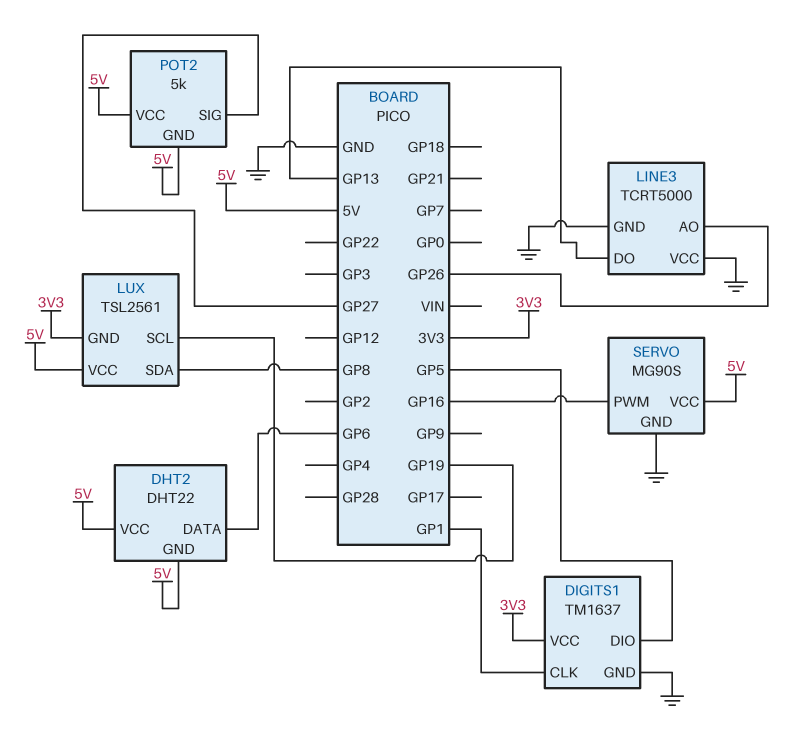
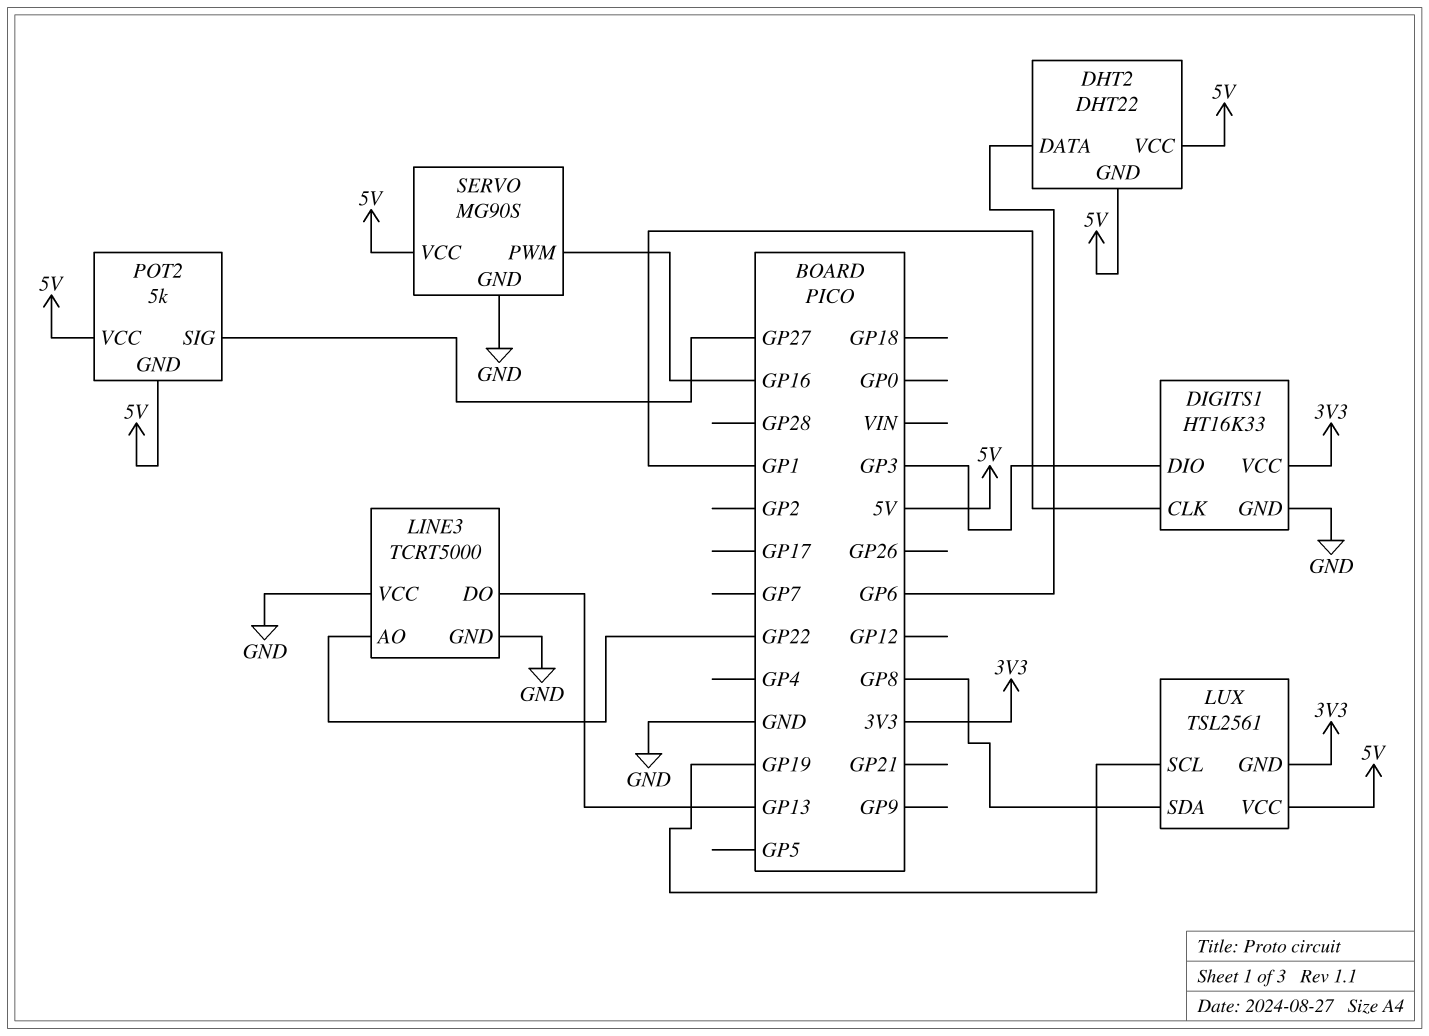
DIGITS1: TM1637 -> HT16K33
DIGITS1 pin DIO: GP5 -> GP3
LINE3 pin AO: GP26 -> GP22

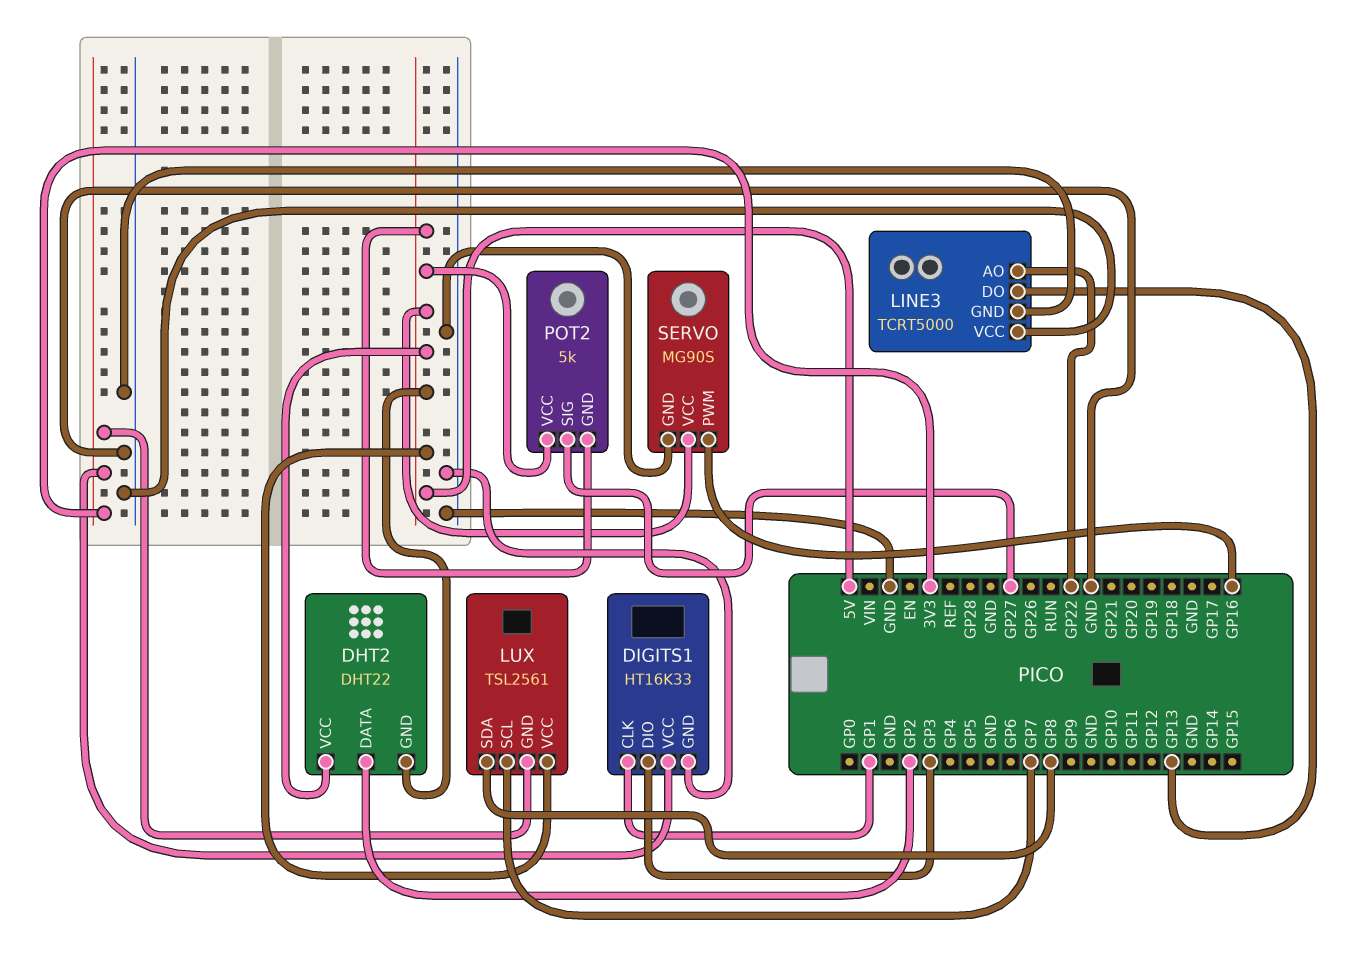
DHT2 pin DATA: GP6 -> GP2
LUX pin SCL: GP19 -> GP7

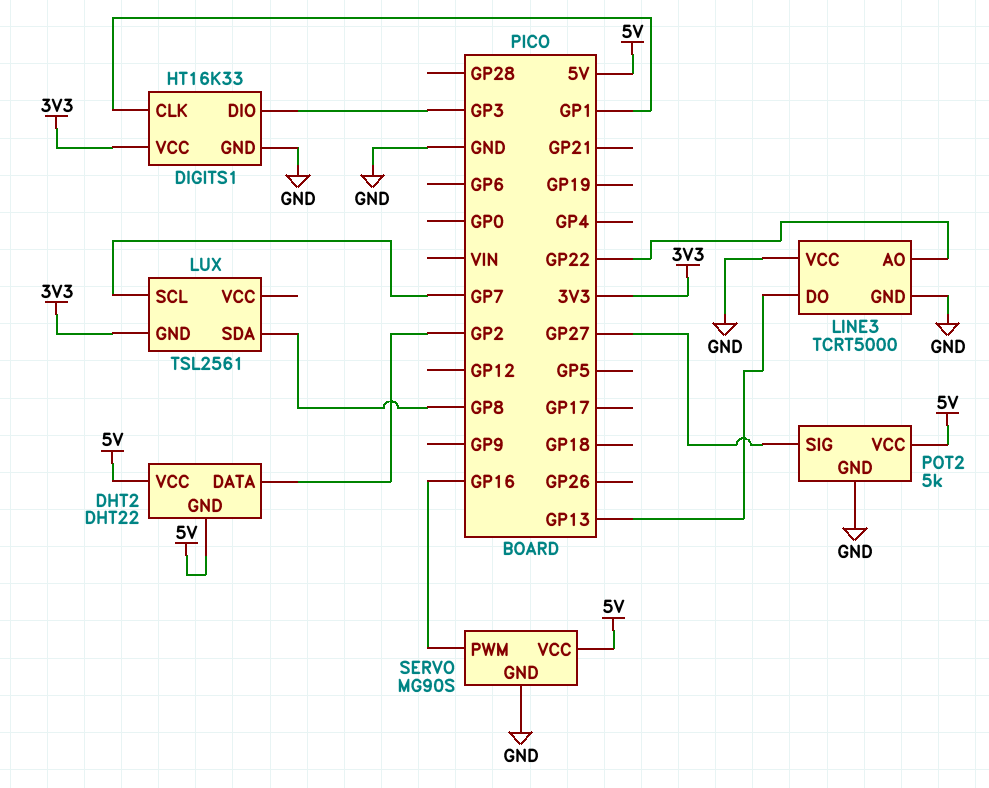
LUX pin VCC: 5V -> none
POT2 pin GND: 5V -> GND

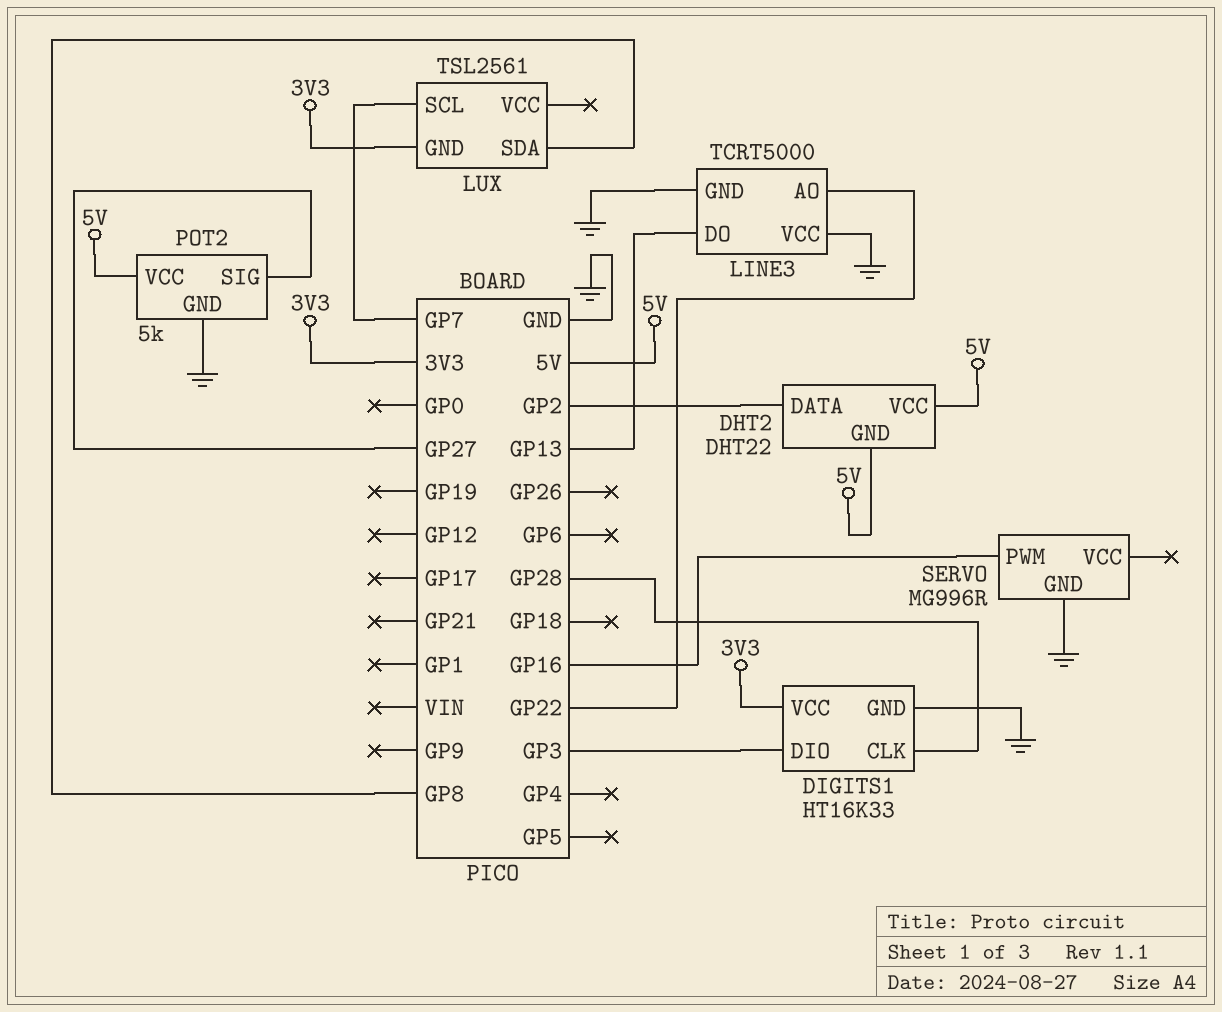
DIGITS1 pin CLK: GP1 -> GP28
SERVO: MG90S -> MG996R
SERVO pin VCC: 5V -> none

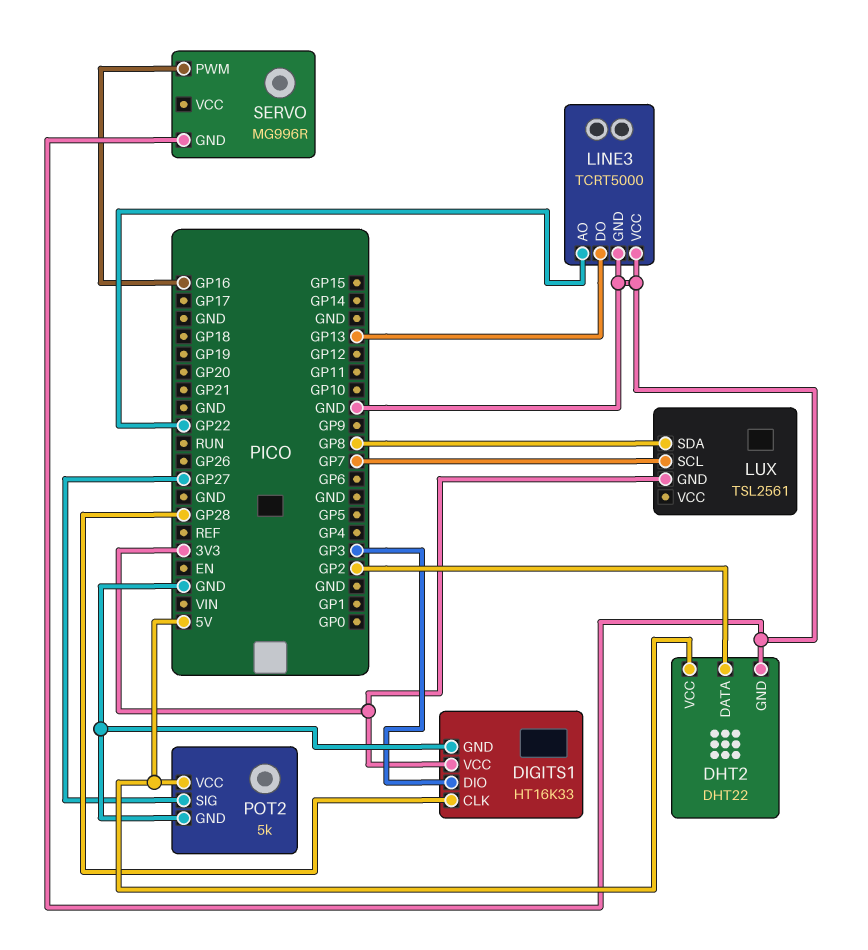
DHT2 pin GND: 5V -> GND

